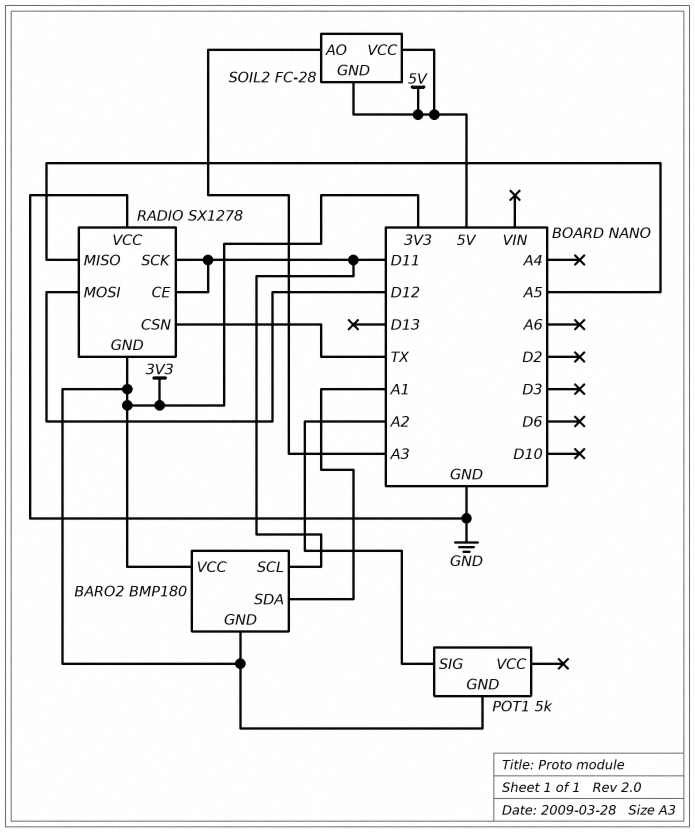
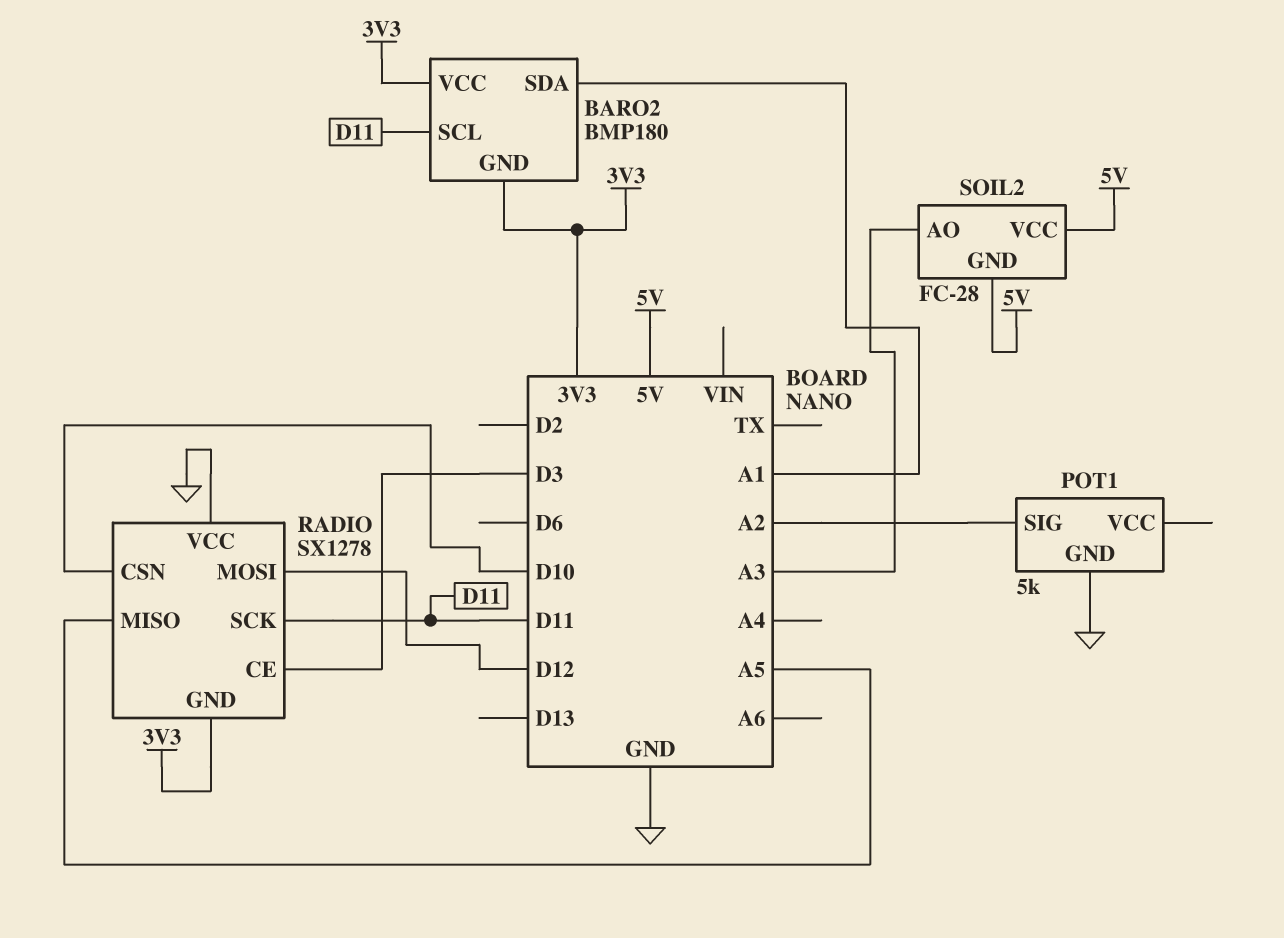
POT1 pin GND: 3V3 -> GND
RADIO pin CE: D11 -> D3
RADIO pin CSN: TX -> D10

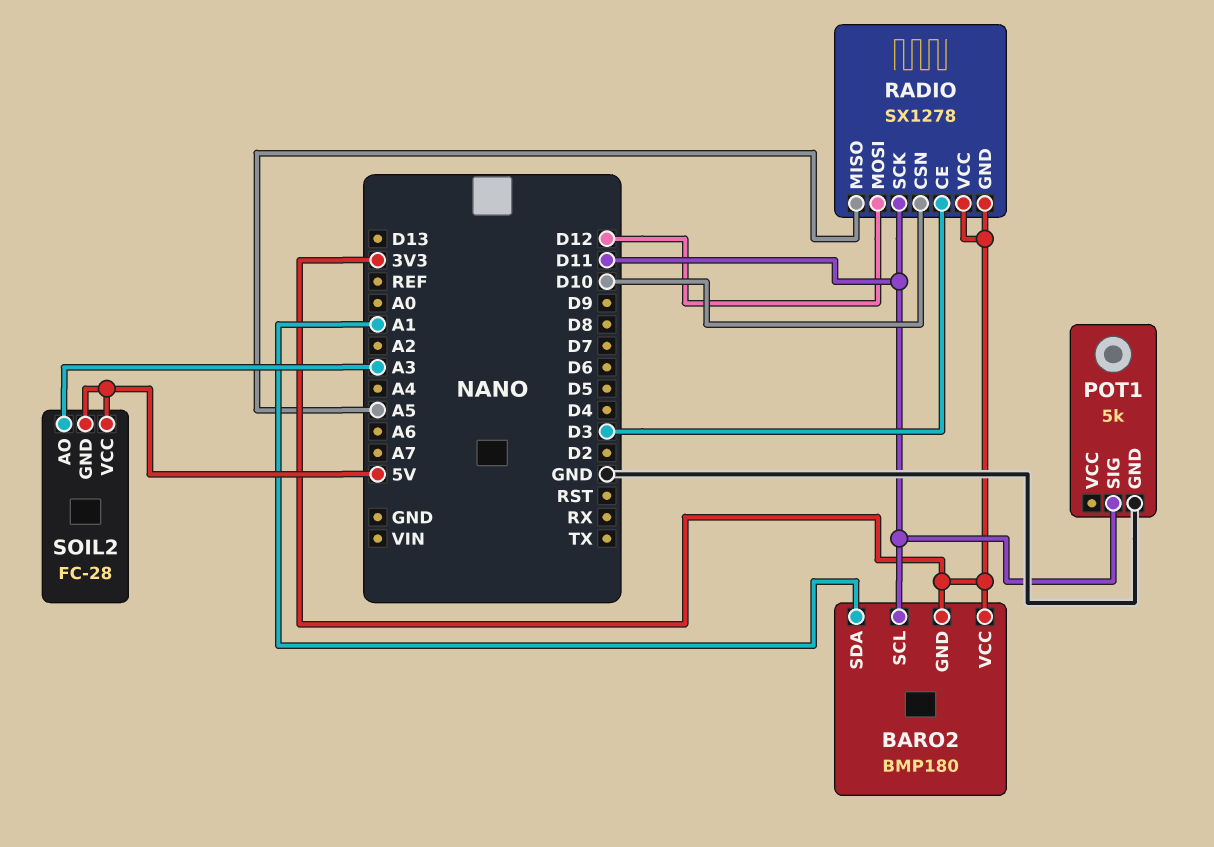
POT1 pin SIG: A2 -> D11
RADIO pin VCC: GND -> 3V3

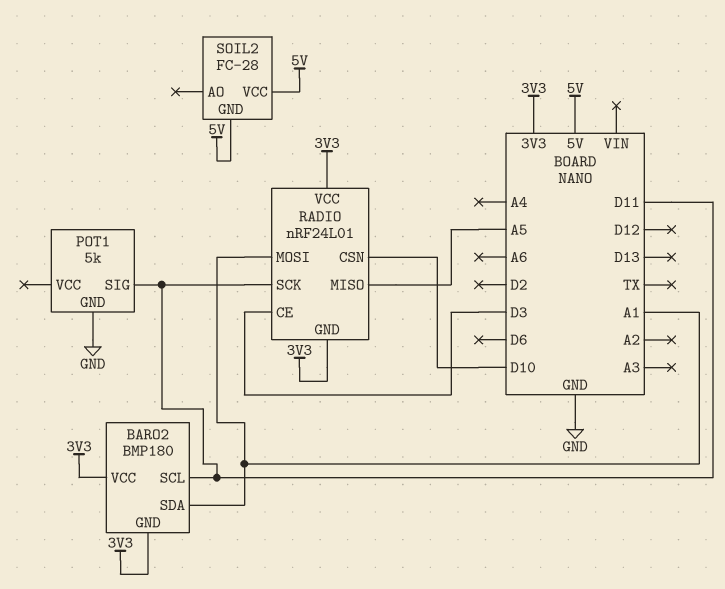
RADIO: SX1278 -> nRF24L01
RADIO pin MOSI: D12 -> A1
SOIL2 pin AO: A3 -> none

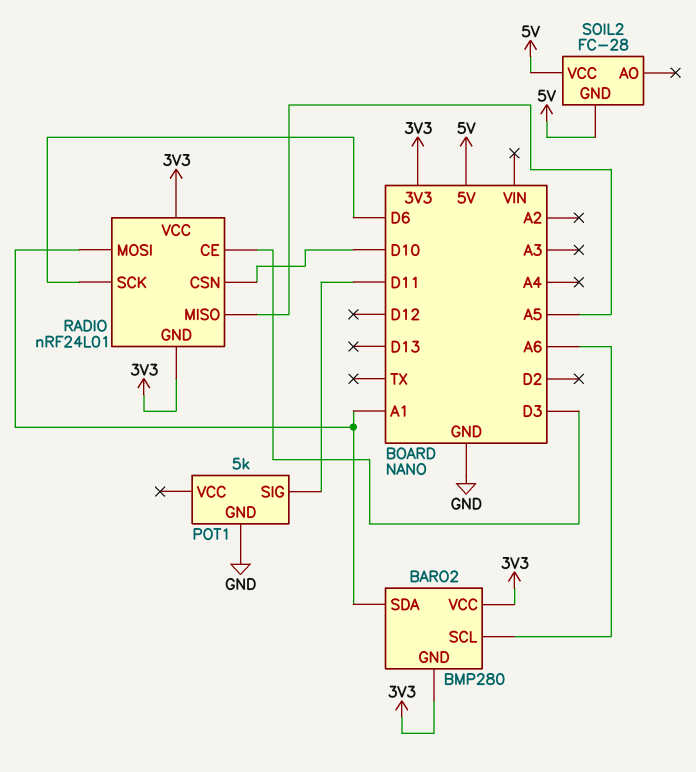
BARO2: BMP180 -> BMP280
BARO2 pin SCL: D11 -> A6
RADIO pin SCK: D11 -> D6

